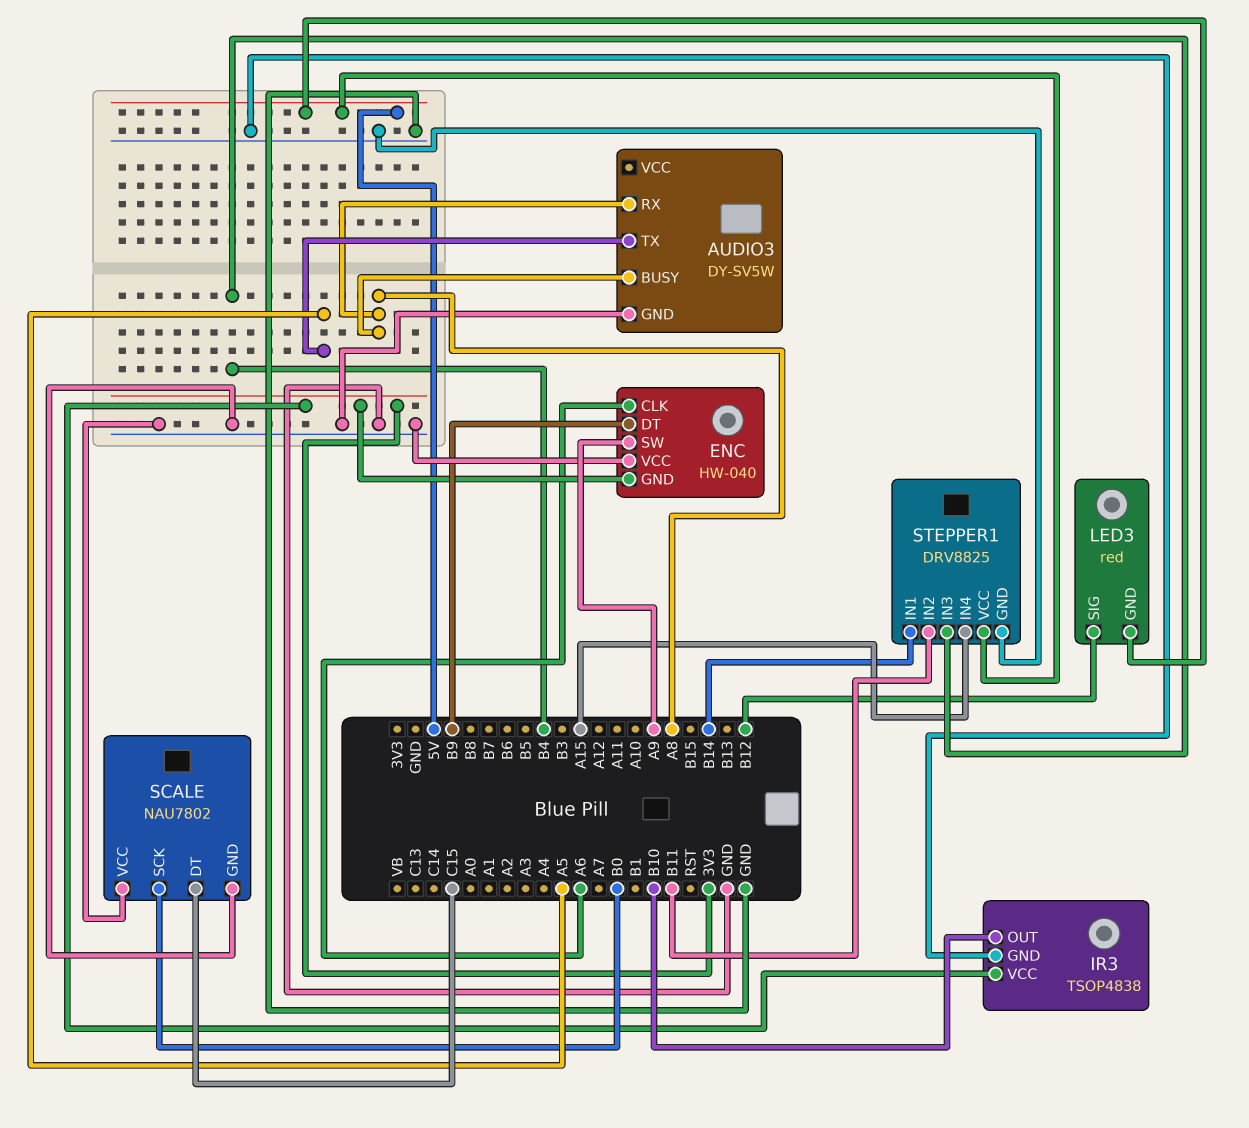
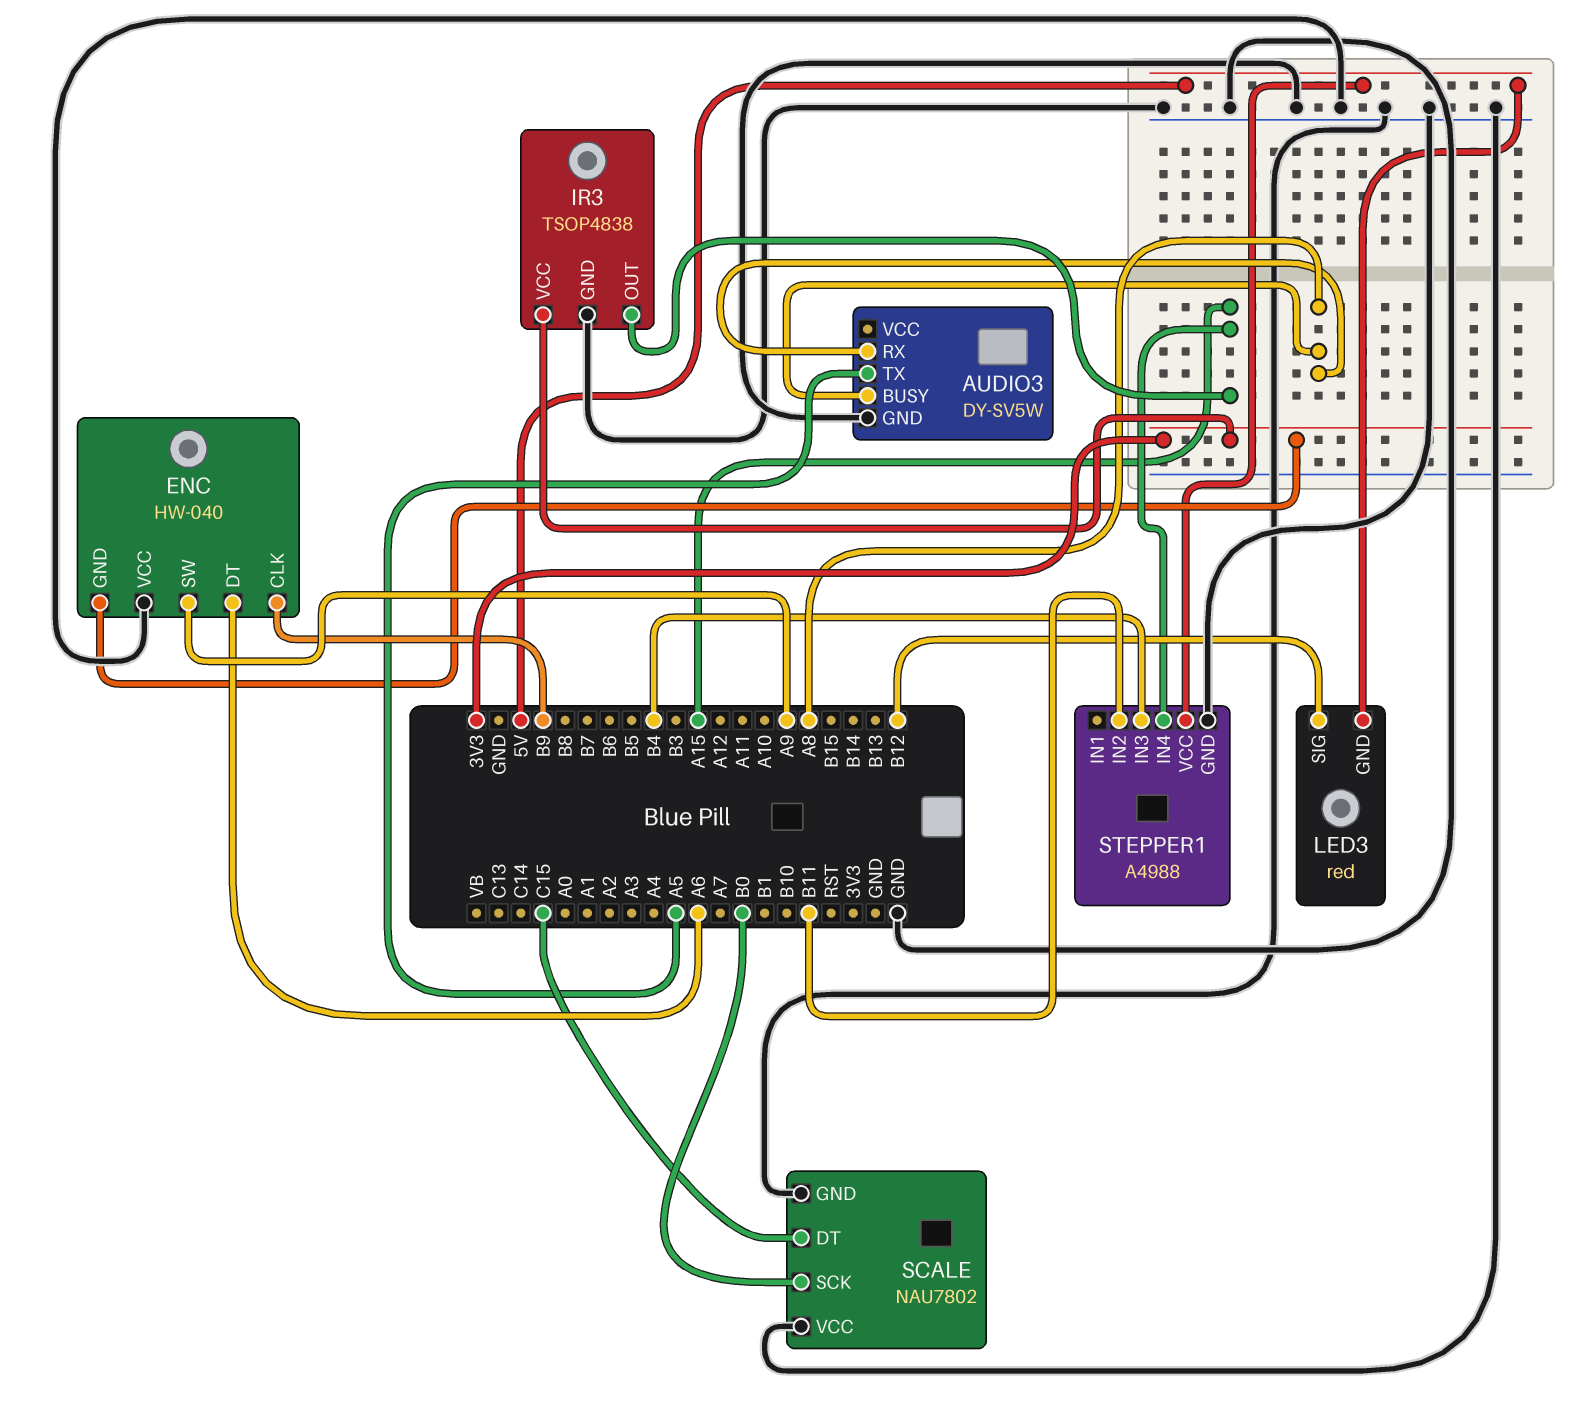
ENC pin CLK: A6 -> B9
ENC pin DT: B9 -> A6
IR3 pin OUT: B10 -> A15
STEPPER1: DRV8825 -> A4988
STEPPER1 pin IN1: B14 -> none

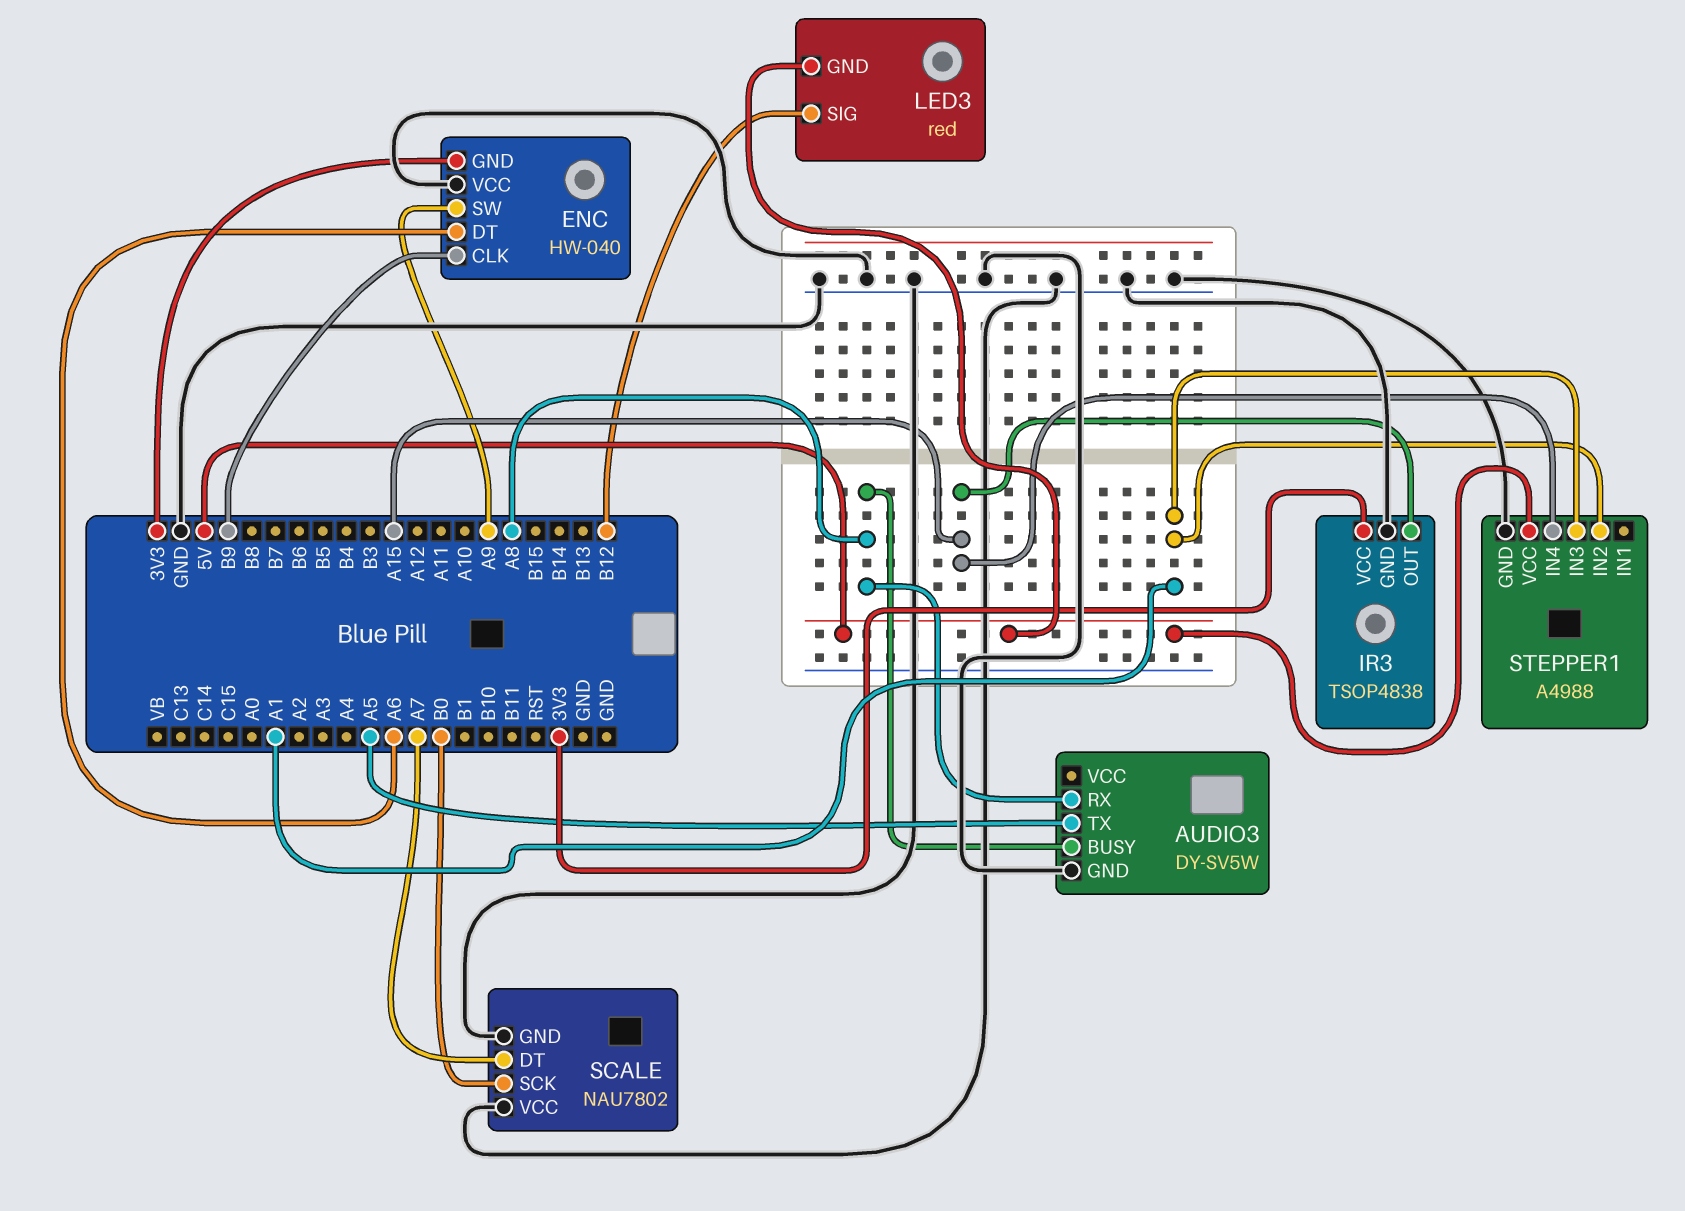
SCALE pin DT: C15 -> A7
STEPPER1 pin IN2: B11 -> A1
STEPPER1 pin IN3: B4 -> A1

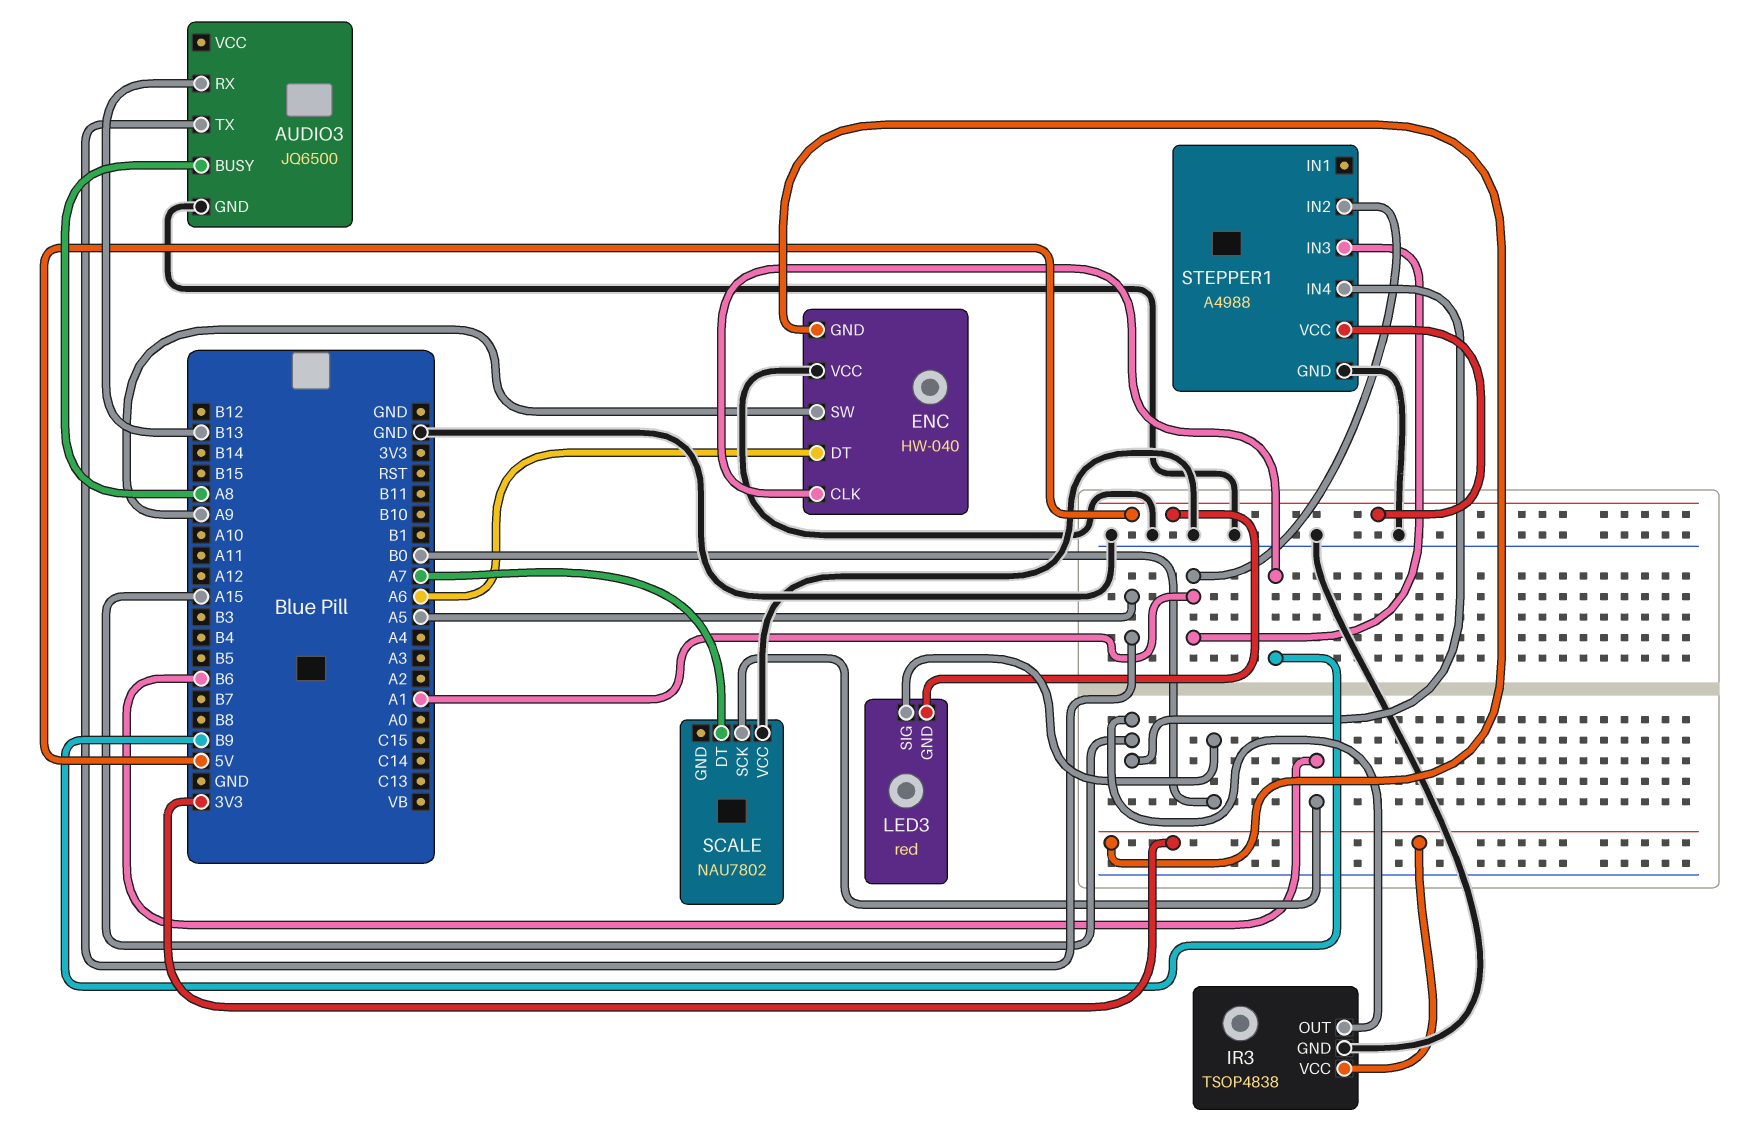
AUDIO3: DY-SV5W -> JQ6500
AUDIO3 pin RX: A8 -> B13
LED3 pin SIG: B12 -> B0
SCALE pin GND: GND -> none
SCALE pin SCK: B0 -> B6

